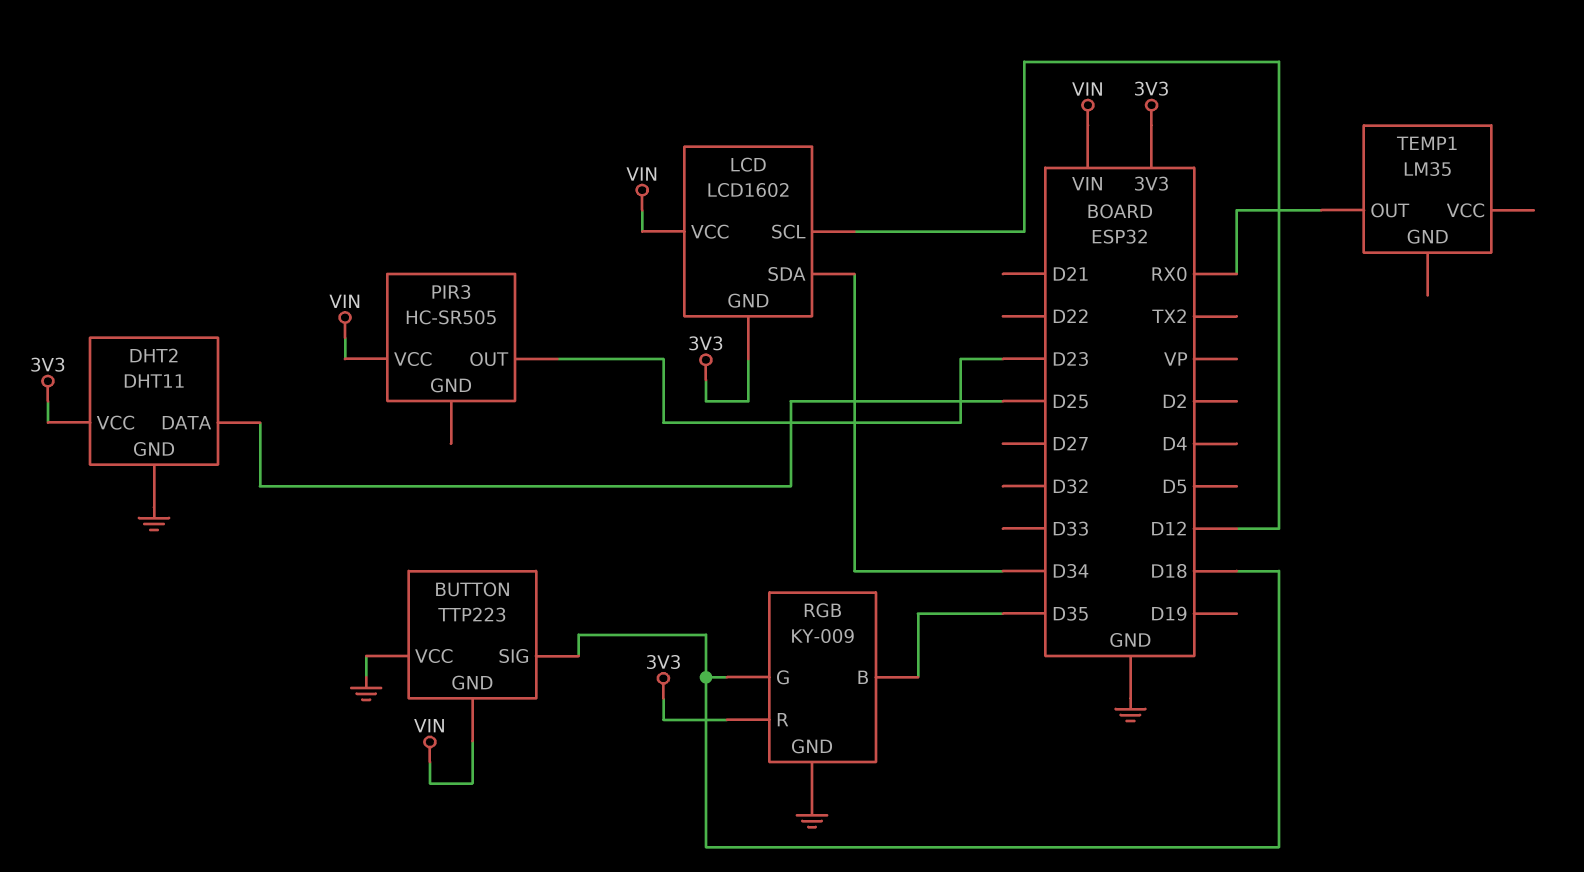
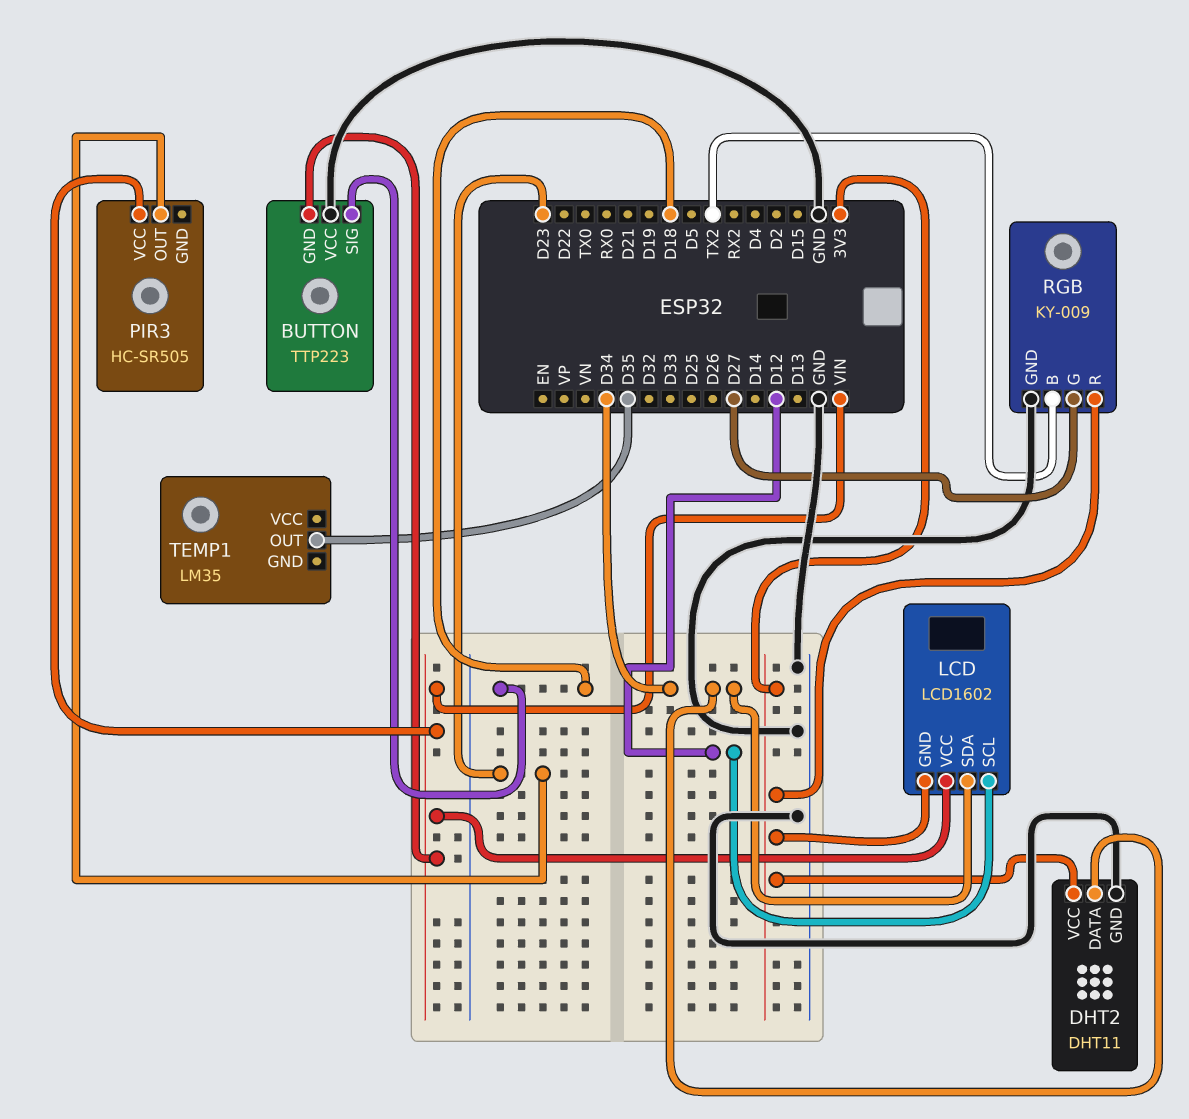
DHT2 pin DATA: D25 -> D34
RGB pin B: D35 -> TX2
RGB pin G: D18 -> D27
TEMP1 pin OUT: RX0 -> D35

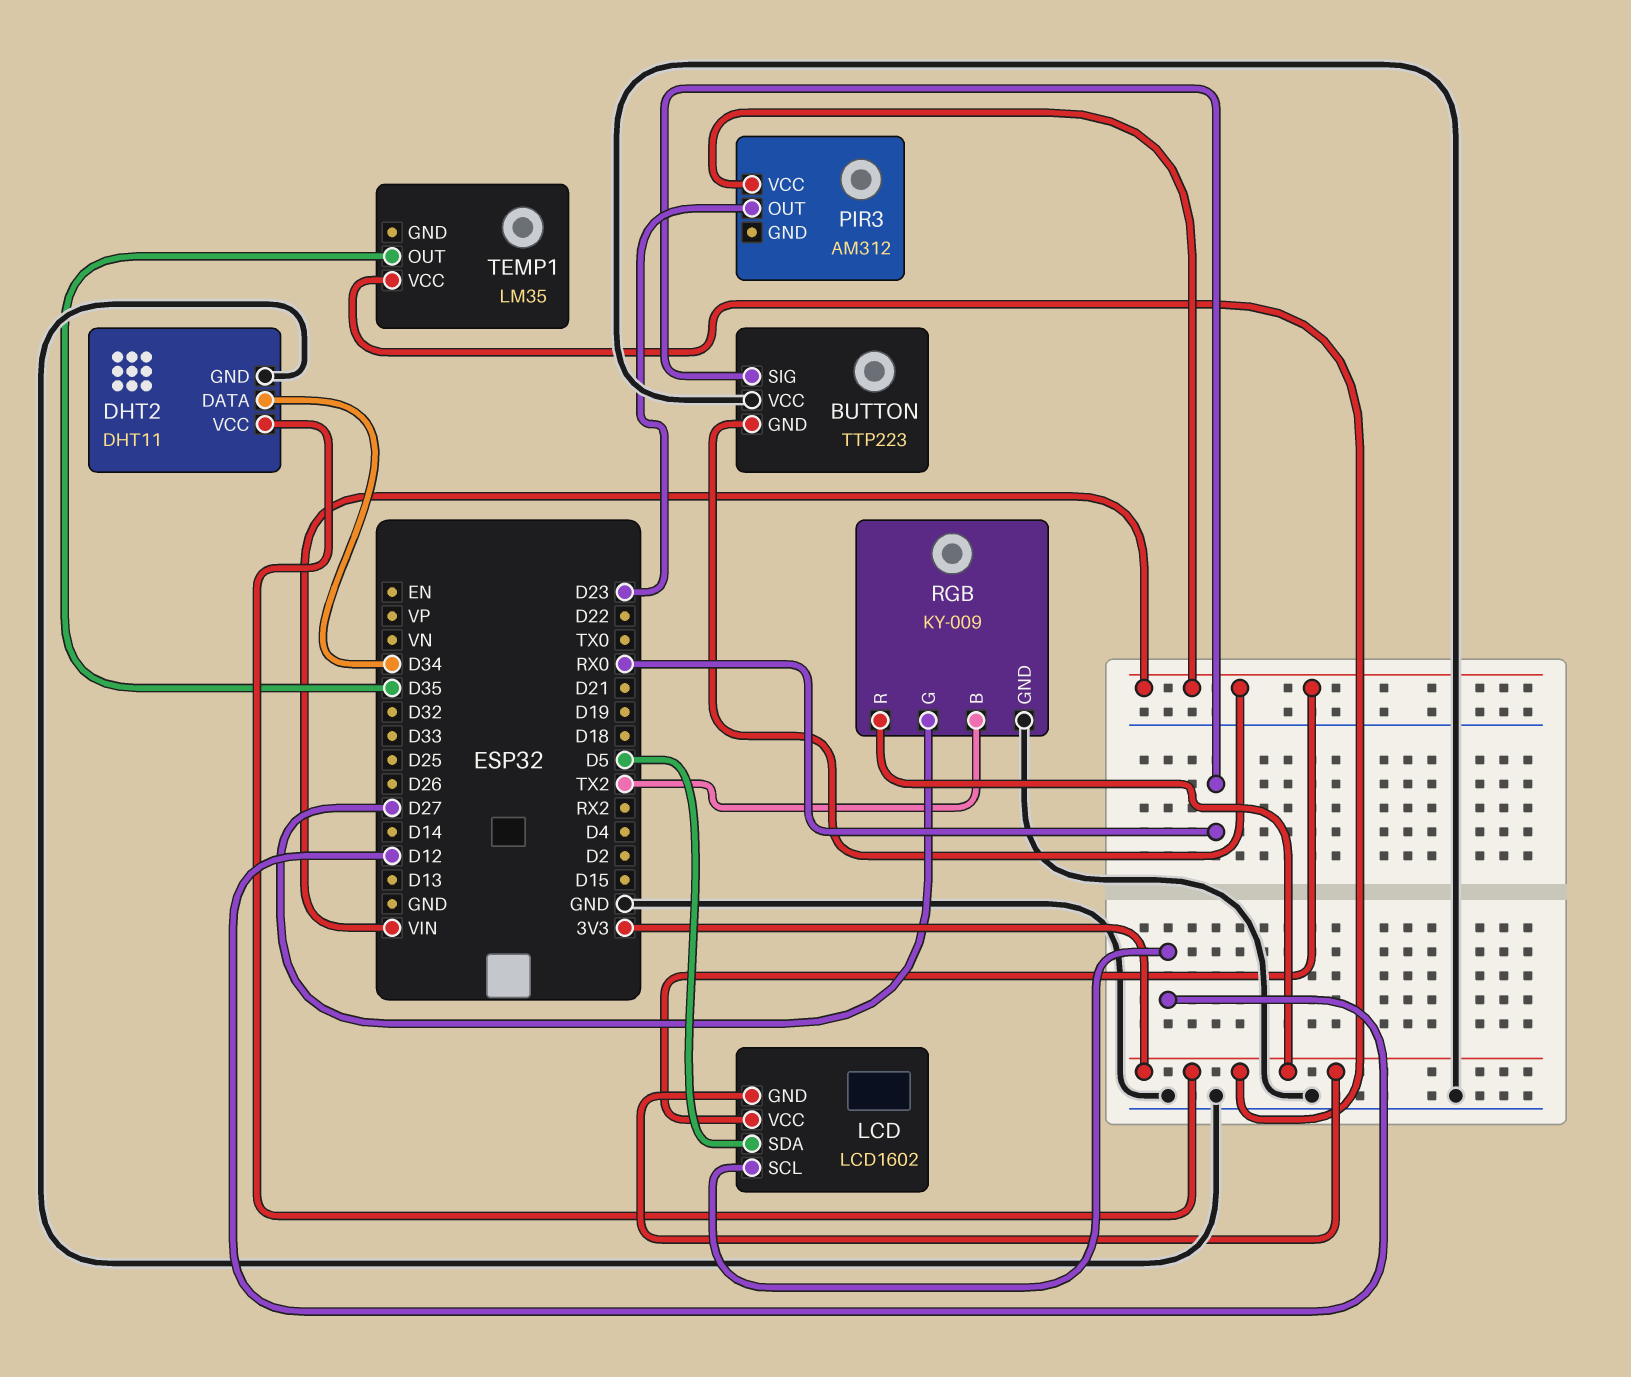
BUTTON pin SIG: D18 -> RX0
LCD pin SDA: D34 -> D5
PIR3: HC-SR505 -> AM312
TEMP1 pin VCC: none -> 3V3

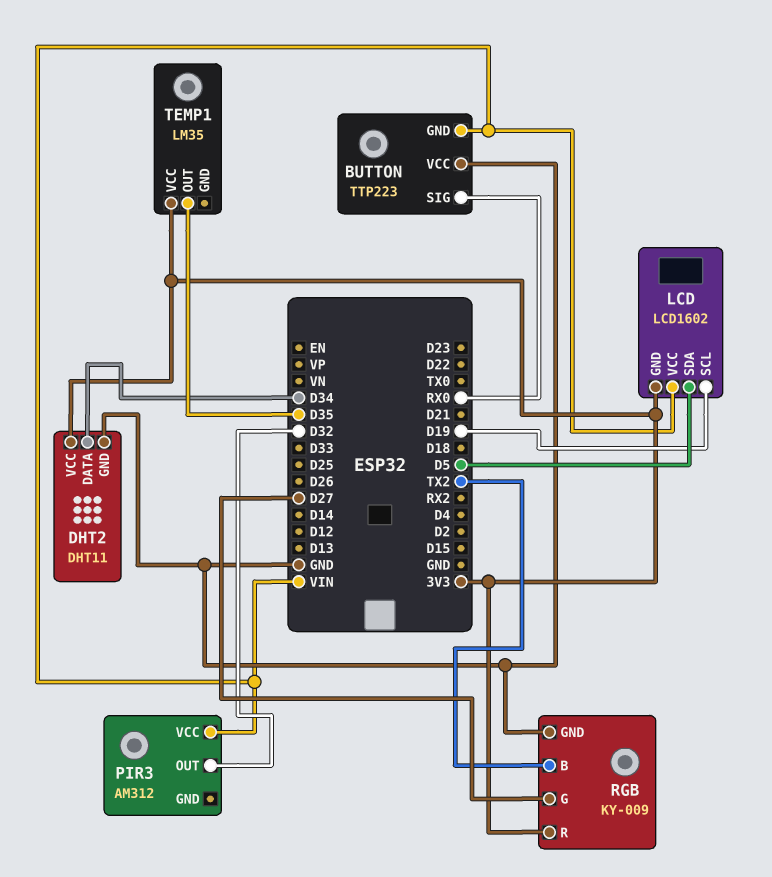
LCD pin SCL: D12 -> D19
PIR3 pin OUT: D23 -> D32

